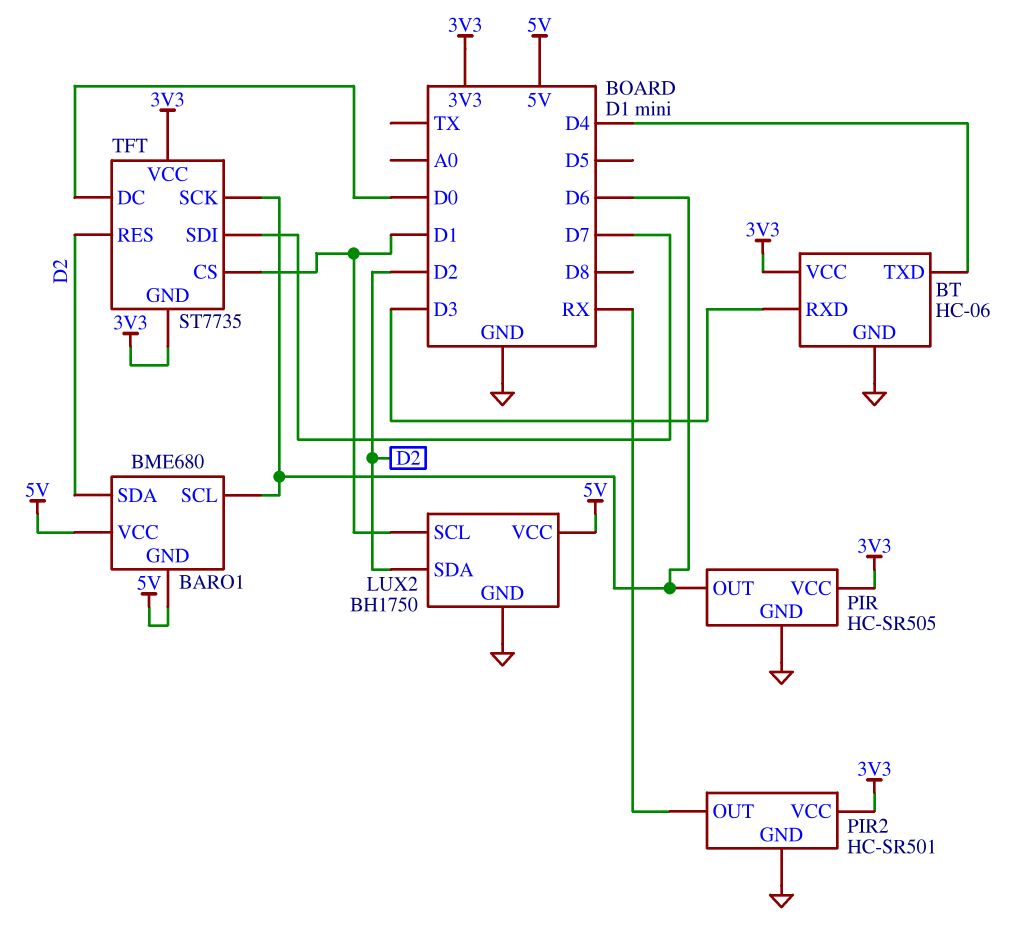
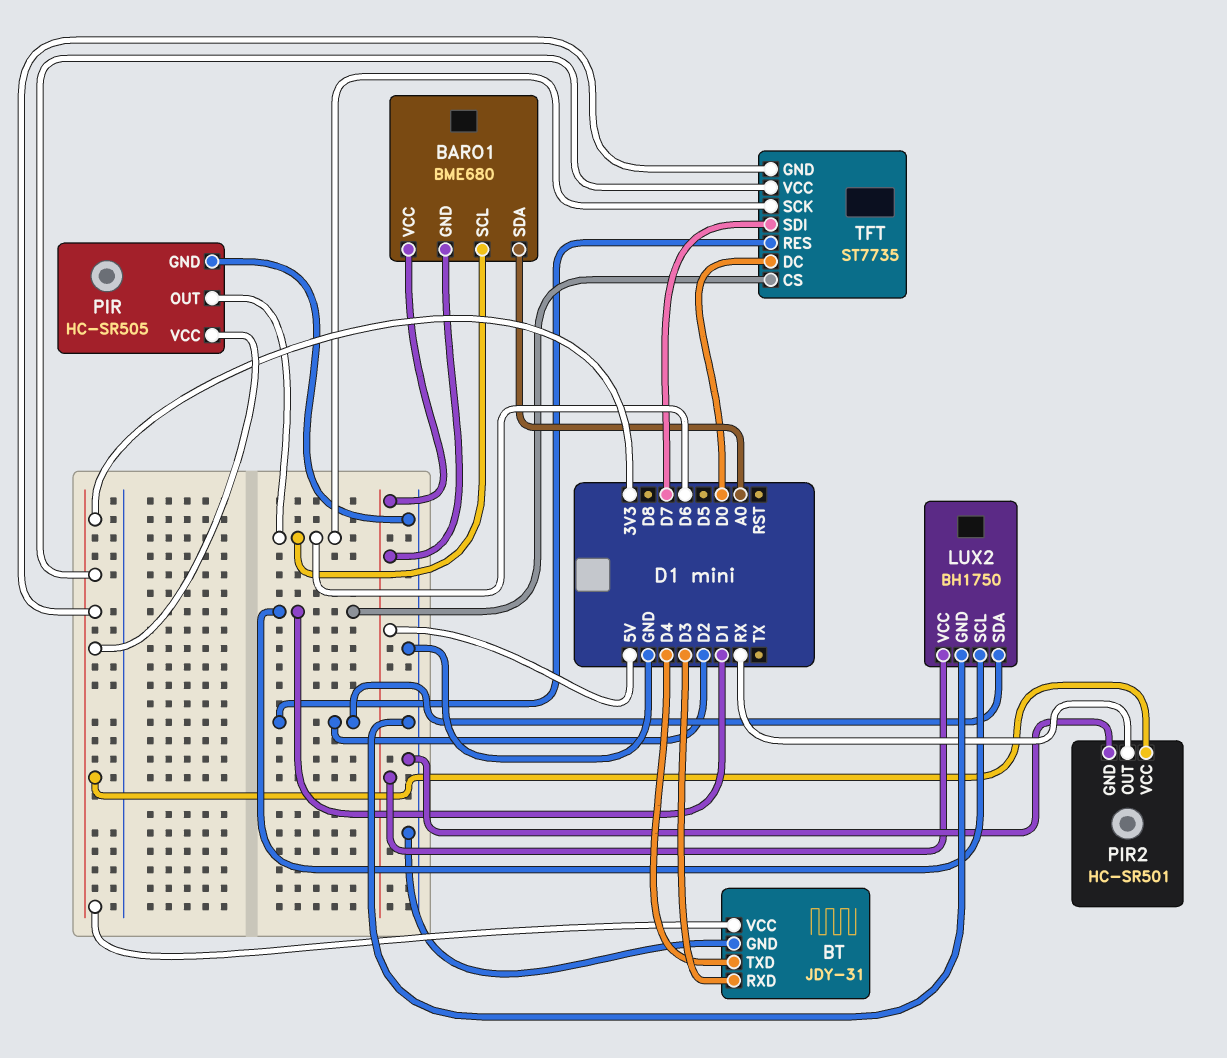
BARO1 pin SDA: D2 -> A0
BT: HC-06 -> JDY-31

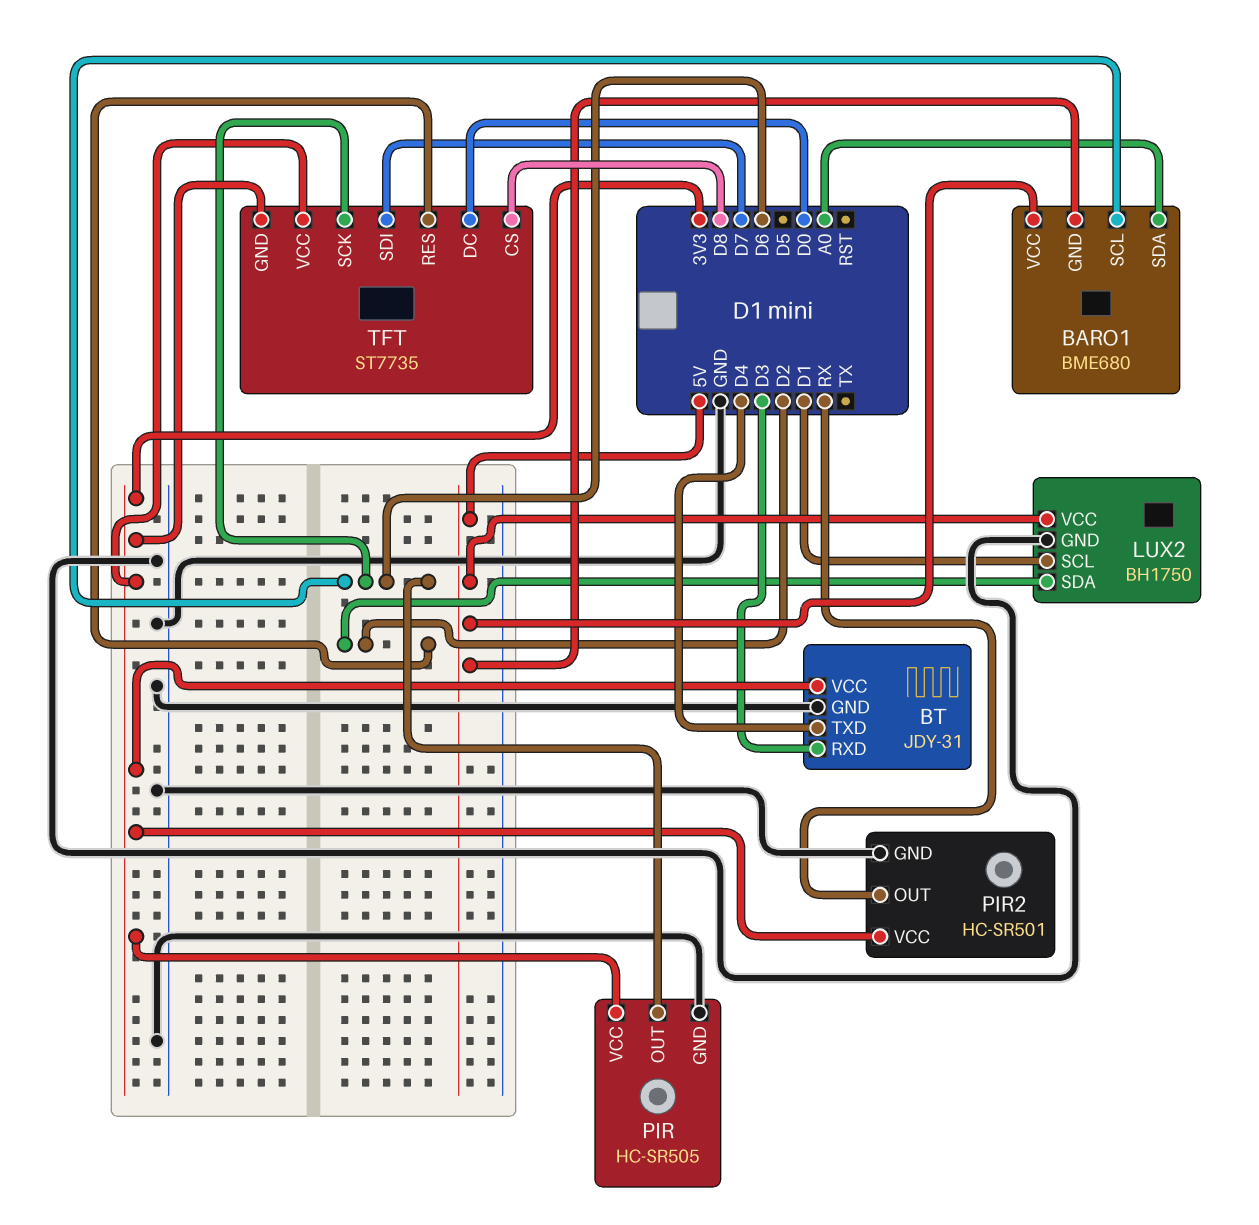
TFT pin CS: D1 -> D8

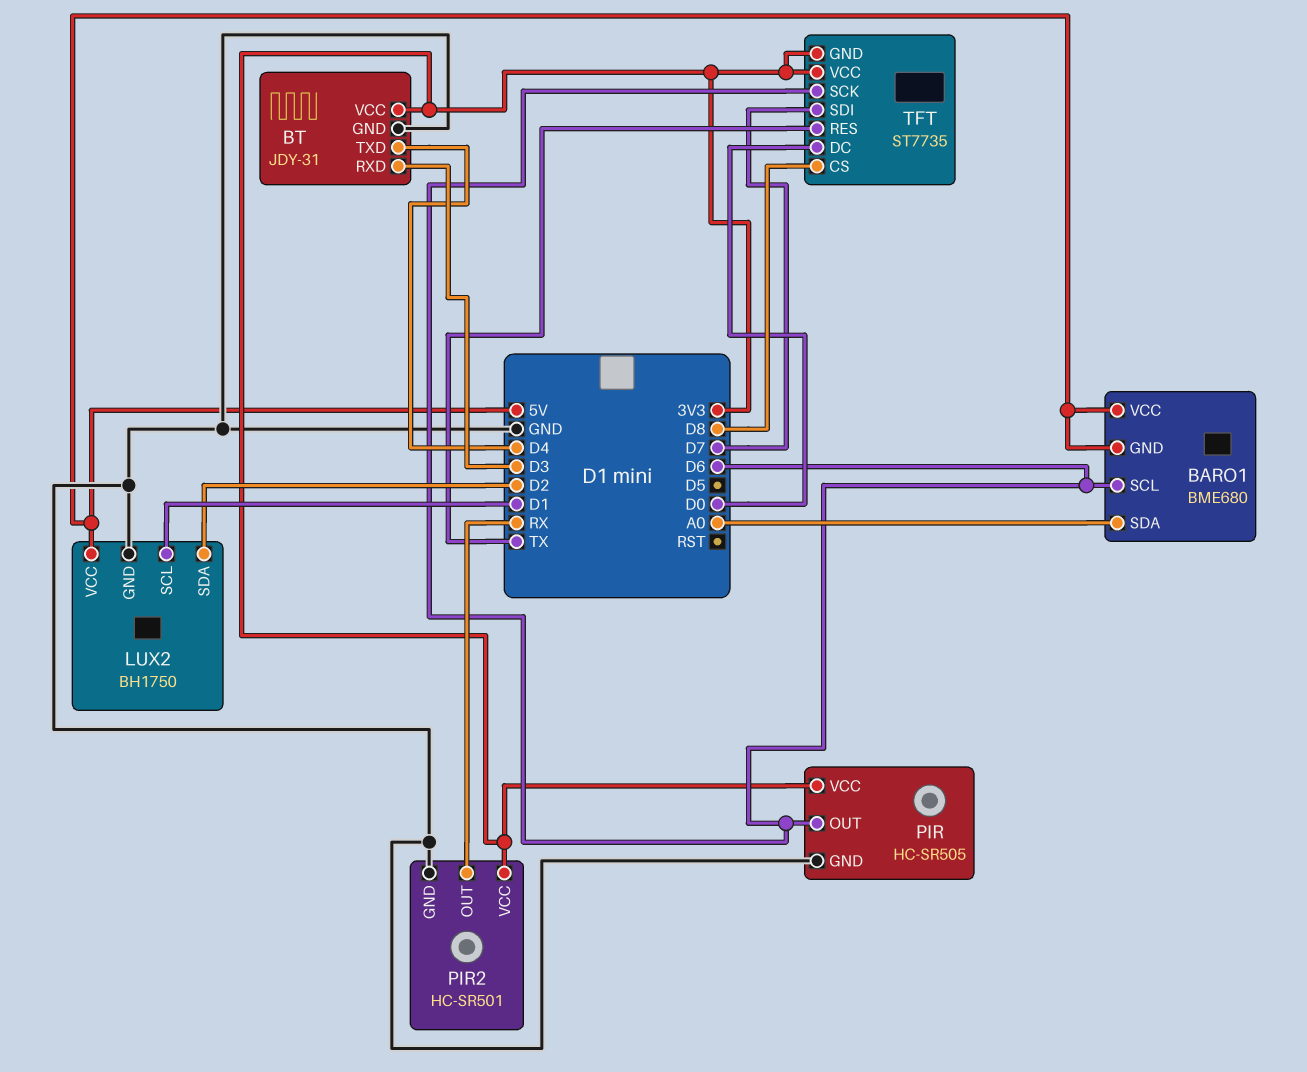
TFT pin RES: D2 -> TX

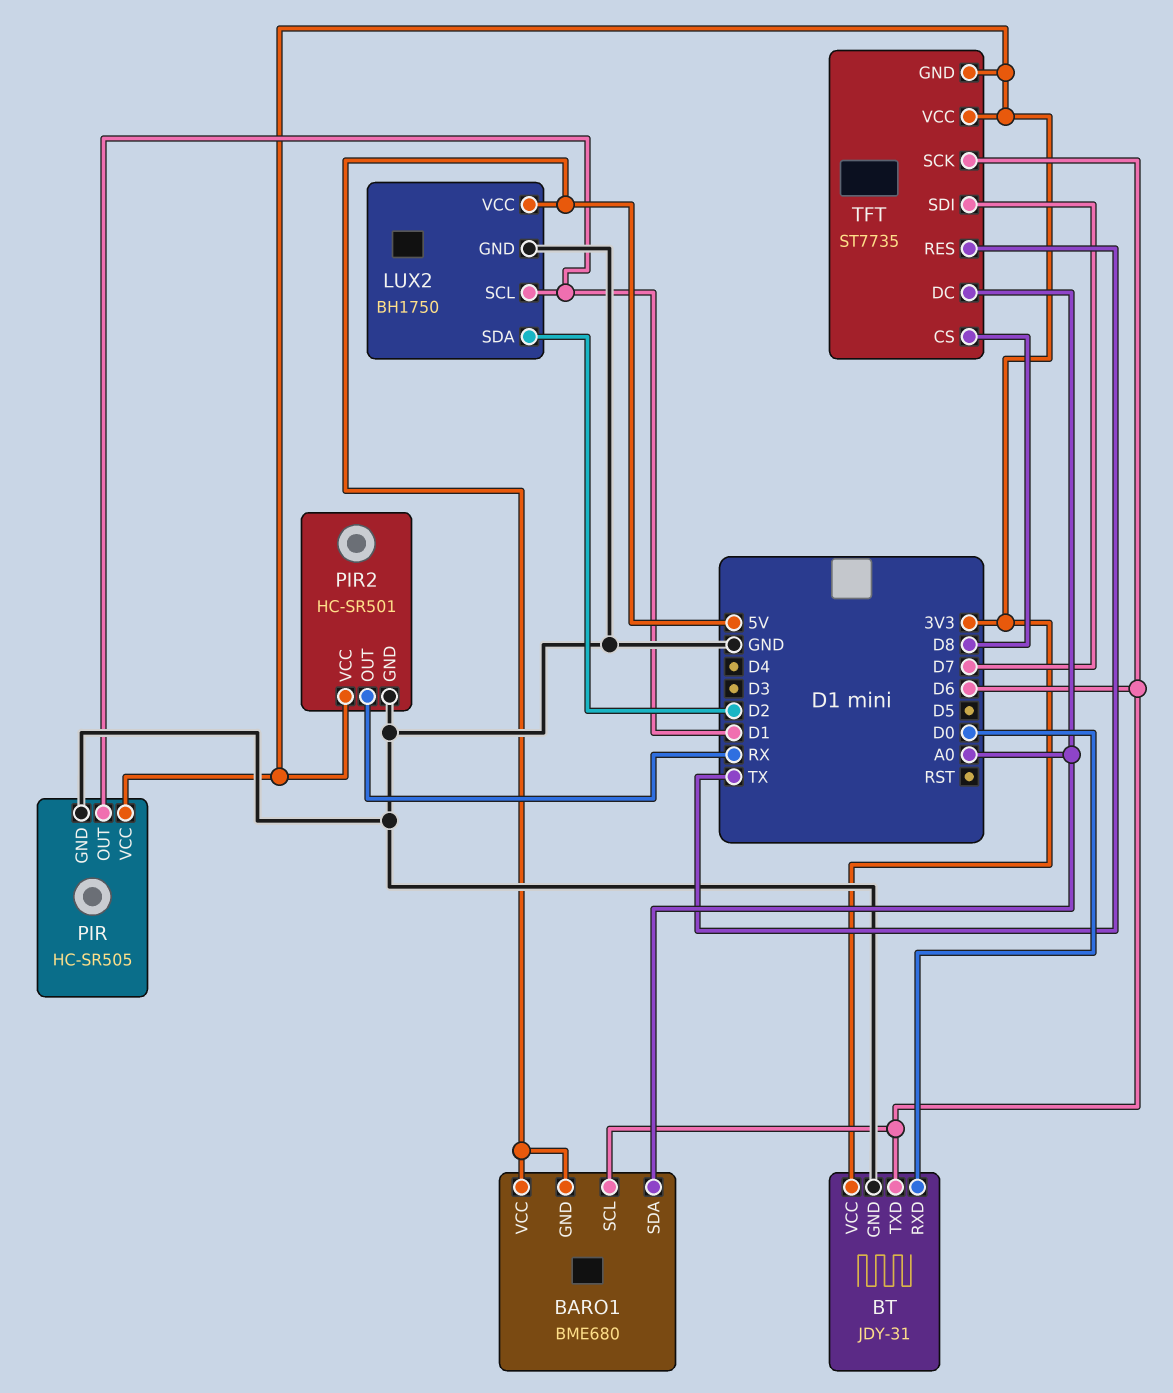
BT pin RXD: D3 -> D0
BT pin TXD: D4 -> D6
PIR pin OUT: D6 -> D1
TFT pin DC: D0 -> A0

